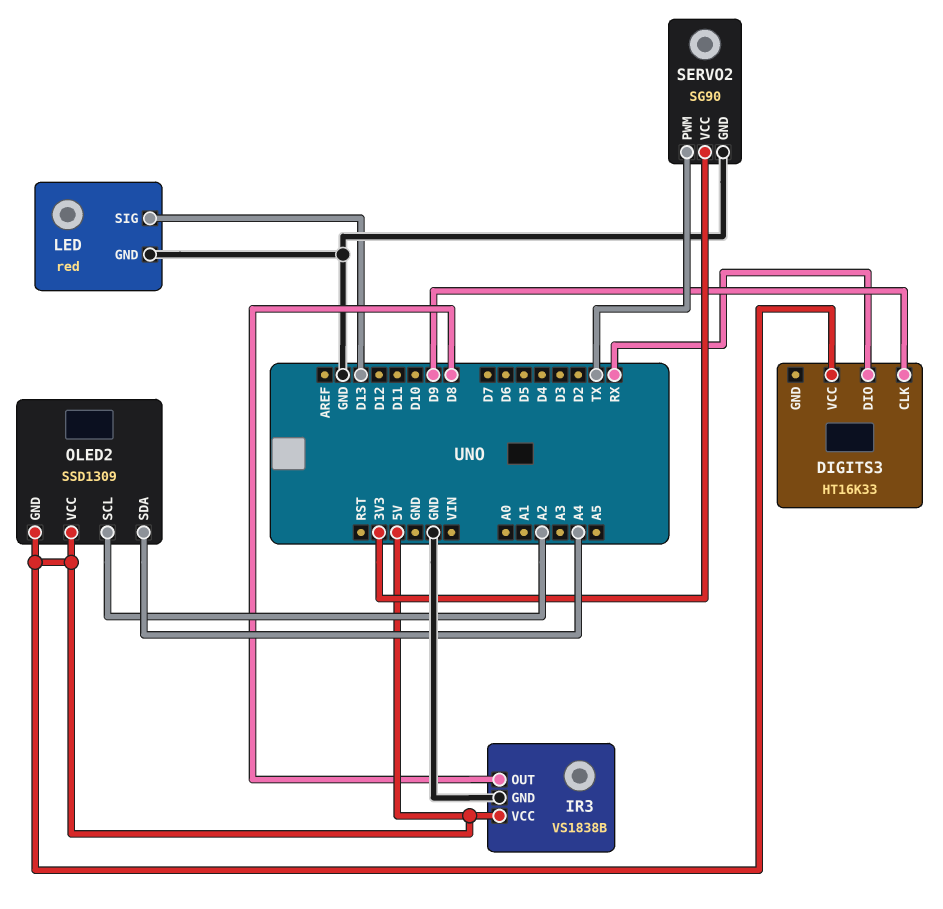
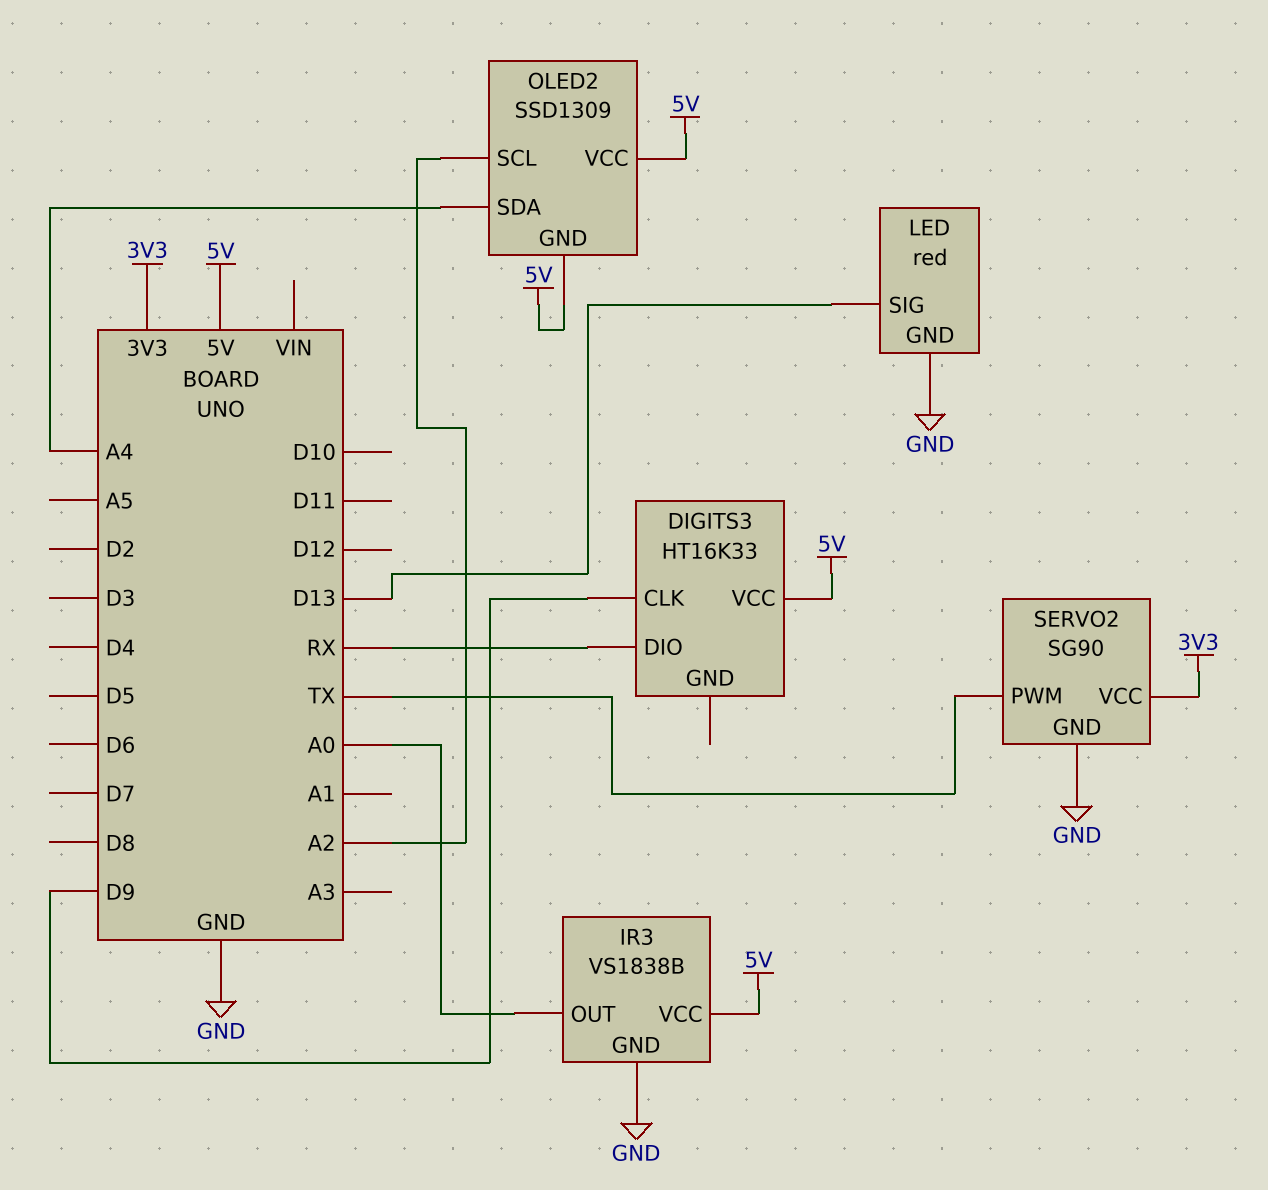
IR3 pin OUT: D8 -> A0

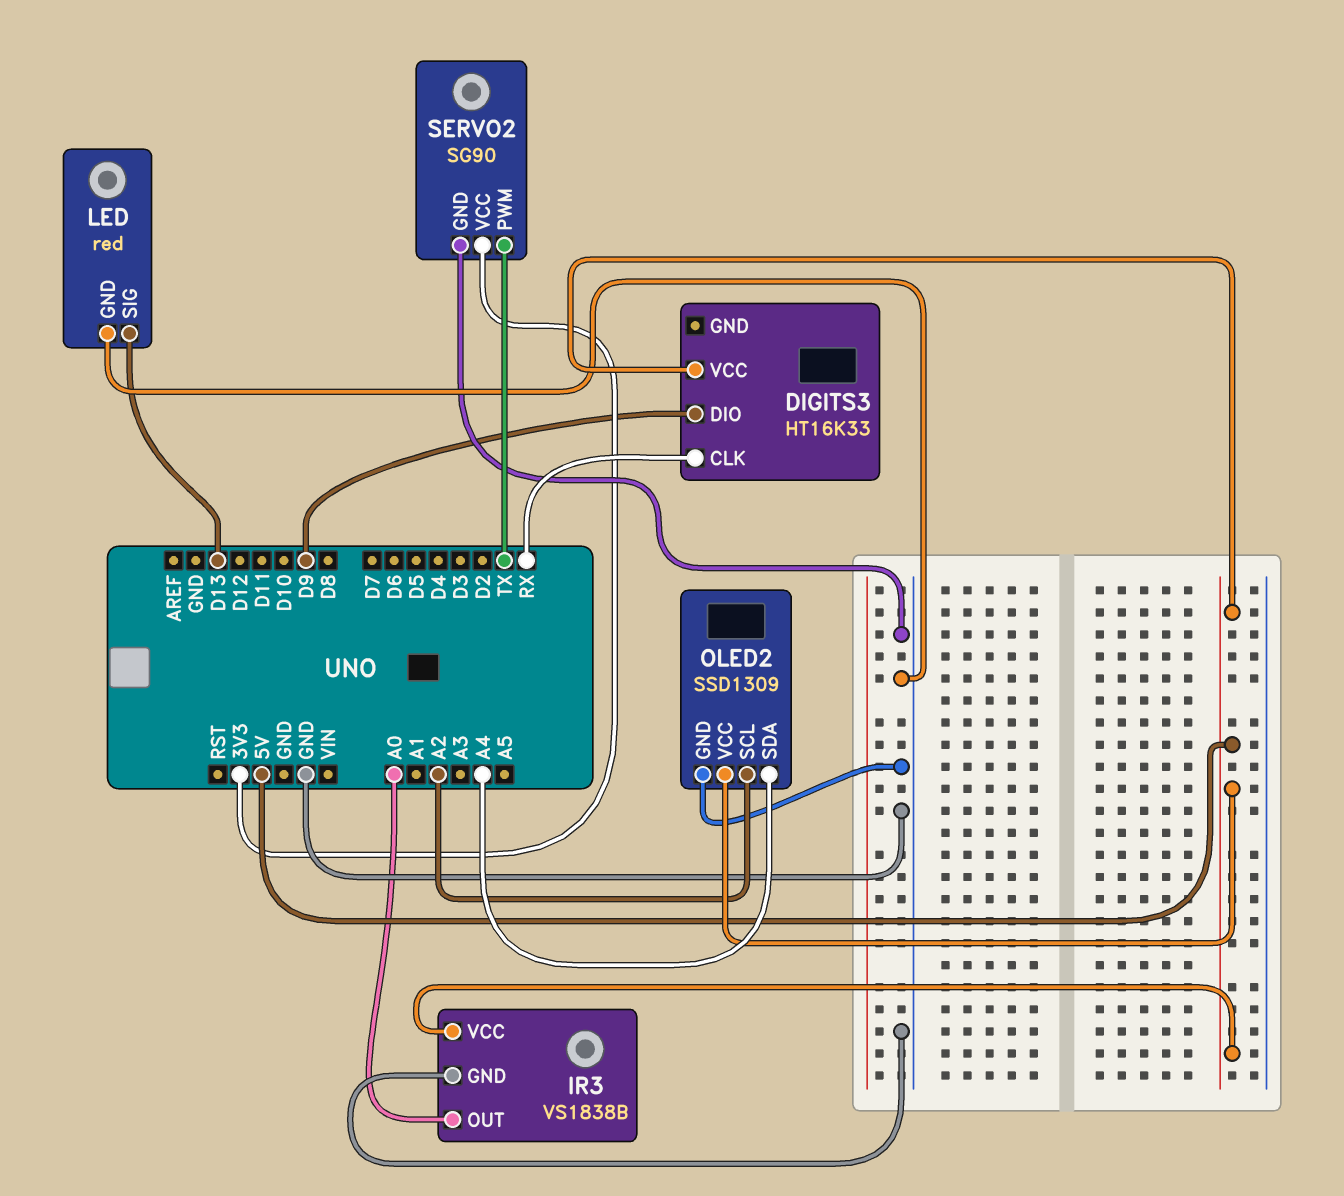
DIGITS3 pin CLK: D9 -> RX
DIGITS3 pin DIO: RX -> D9
OLED2 pin GND: 5V -> GND

